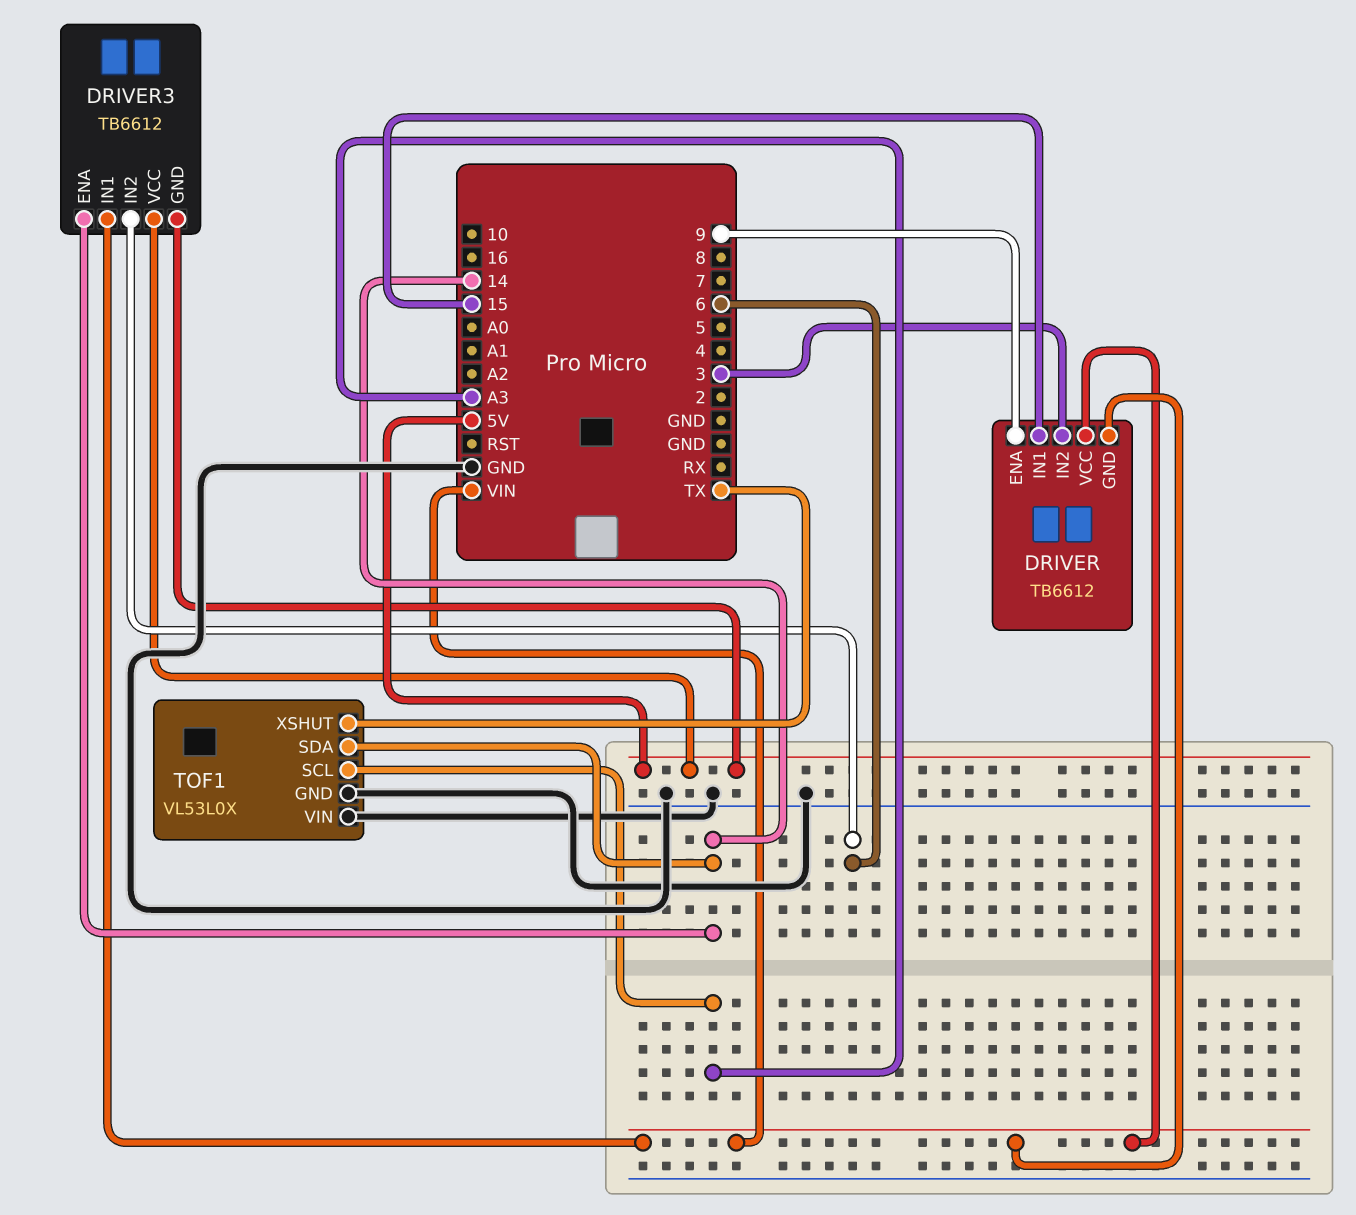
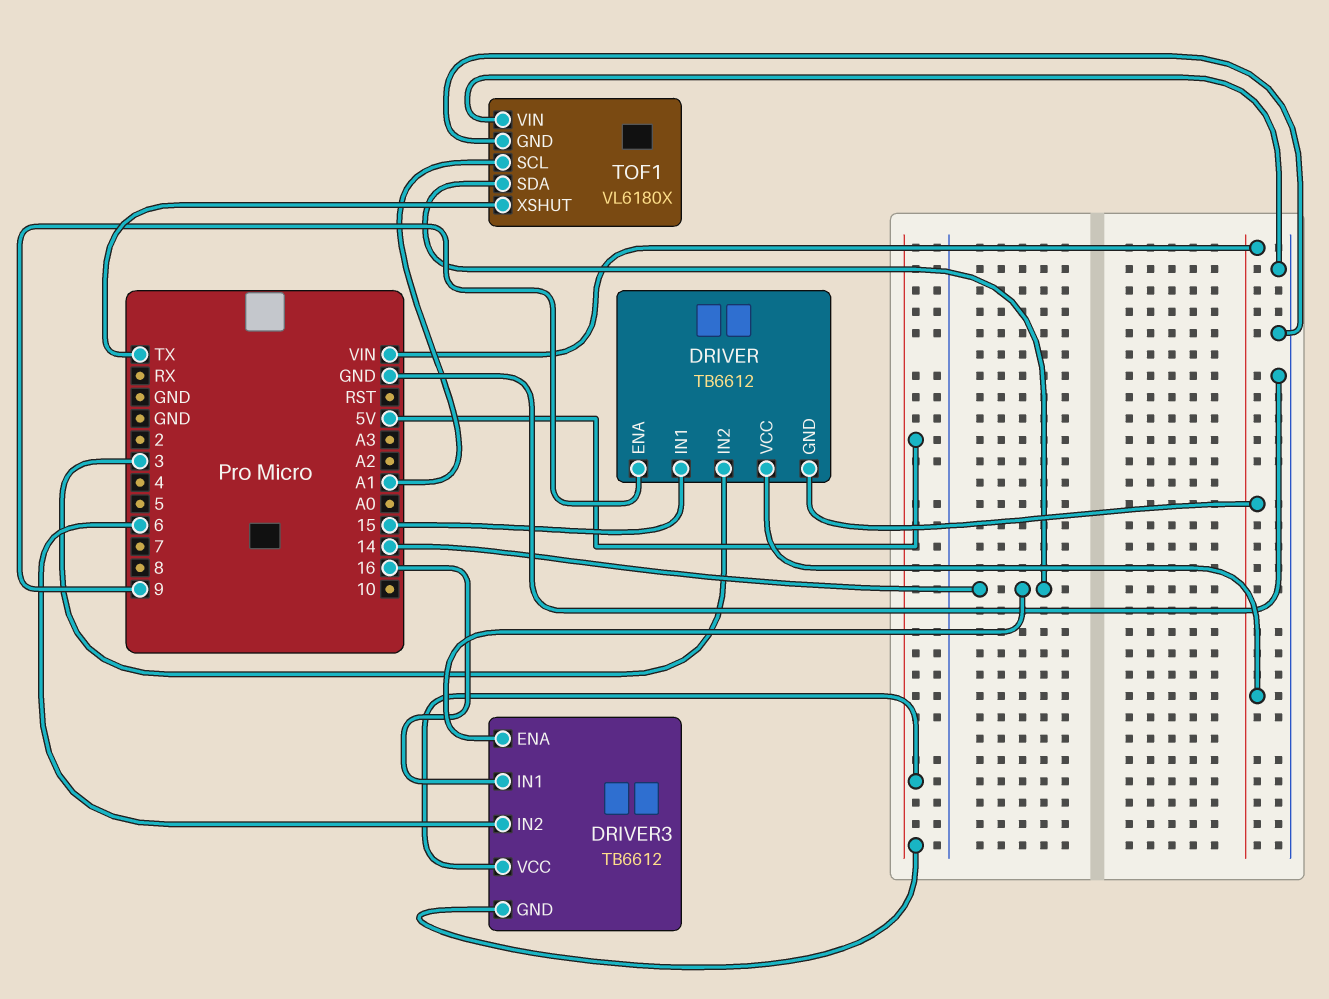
DRIVER3 pin IN1: VIN -> 16
TOF1: VL53L0X -> VL6180X
TOF1 pin SCL: A3 -> A1

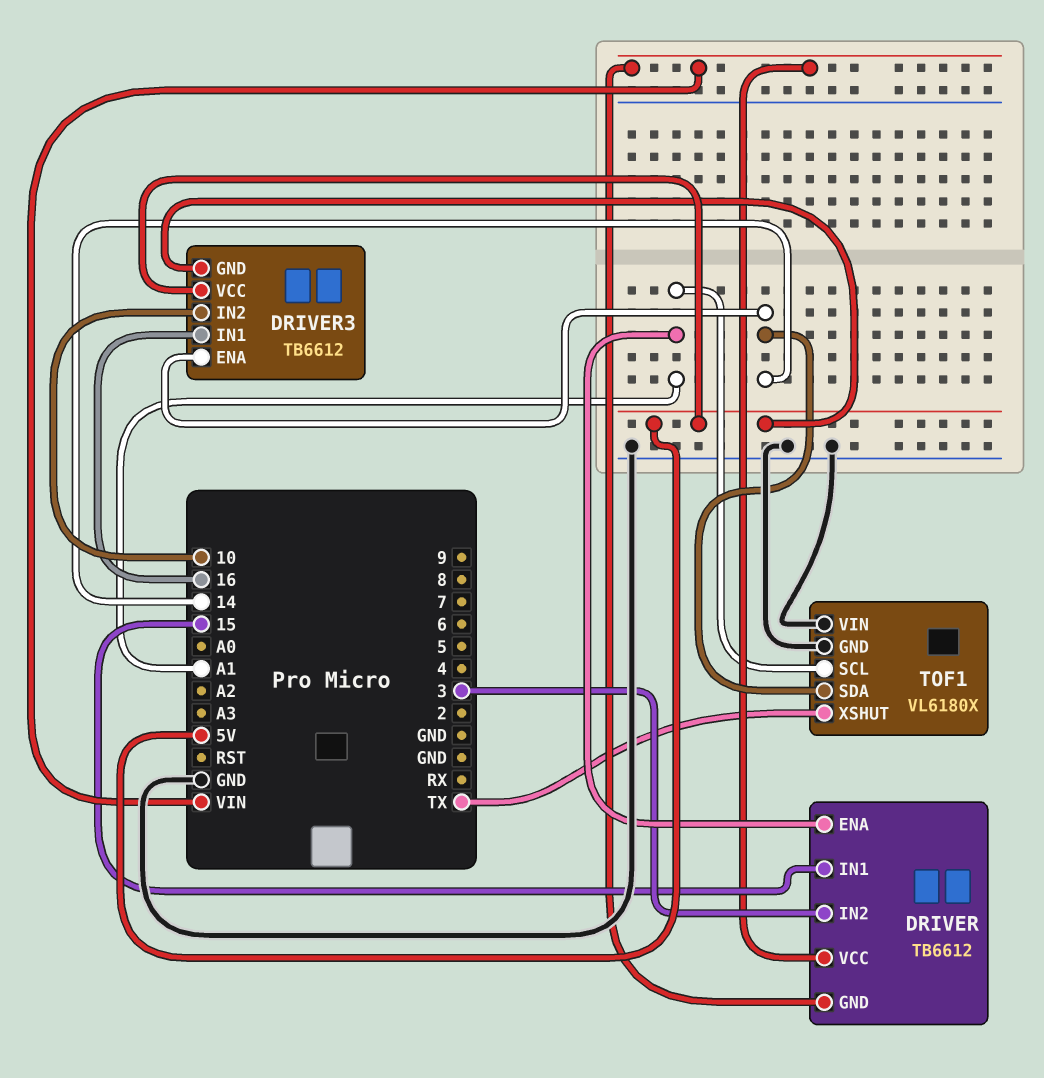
DRIVER pin ENA: 9 -> A1
DRIVER3 pin IN2: 6 -> 10

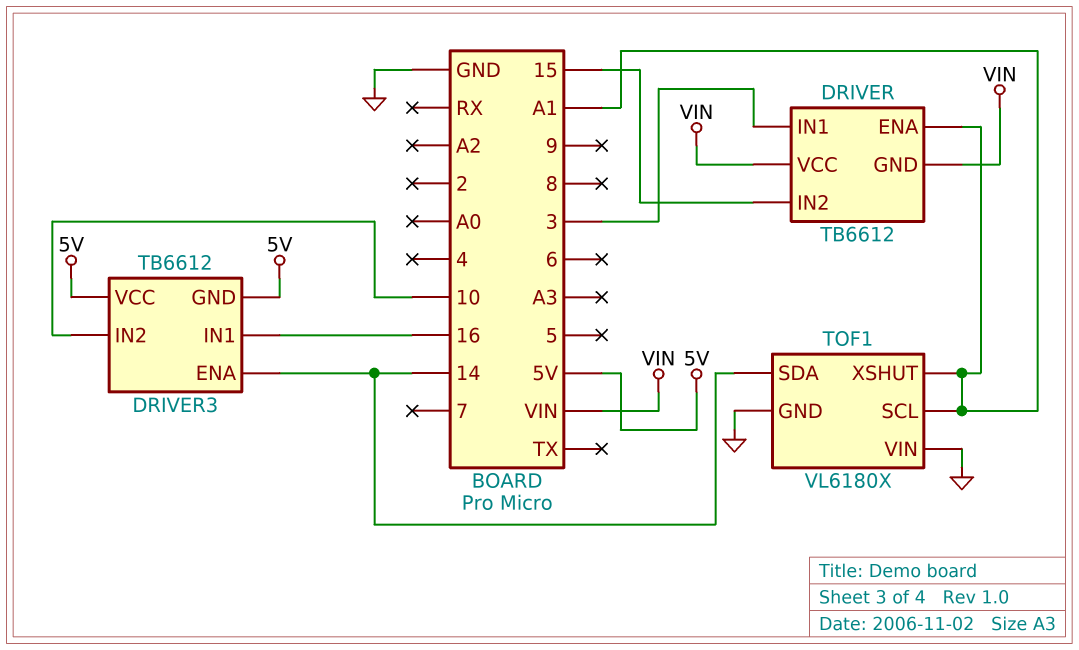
DRIVER pin IN1: 15 -> 3
DRIVER pin IN2: 3 -> 15
TOF1 pin XSHUT: TX -> A1

